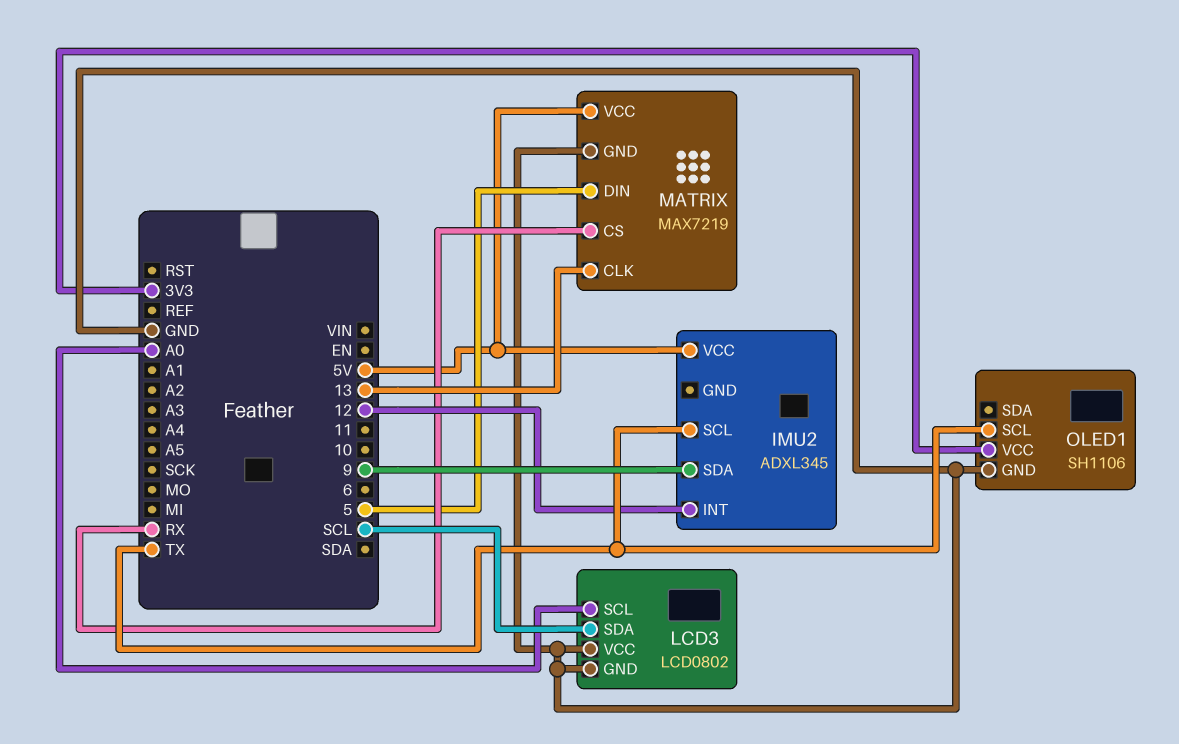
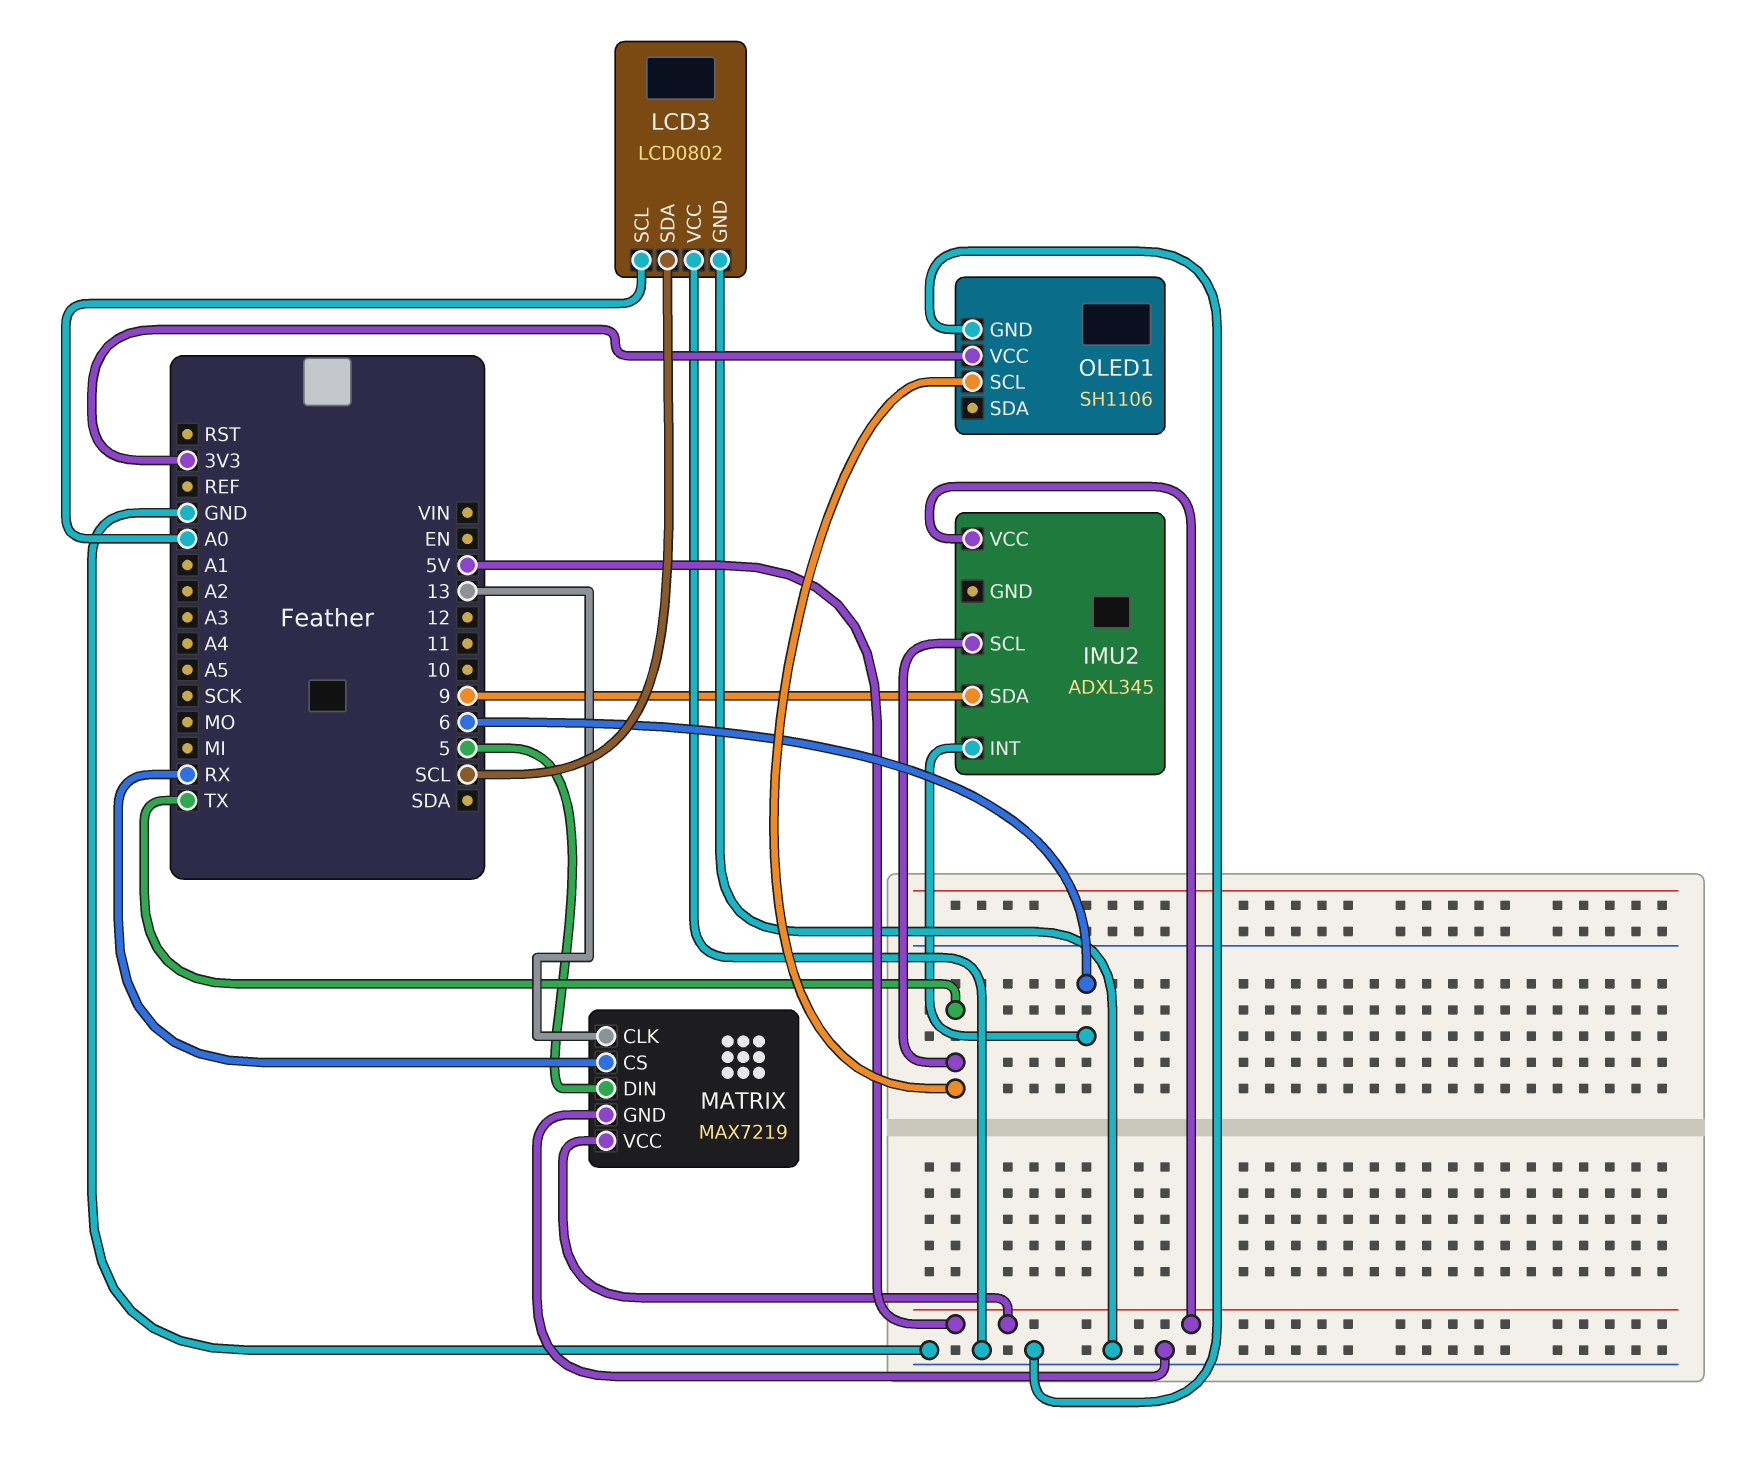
IMU2 pin INT: 12 -> 6

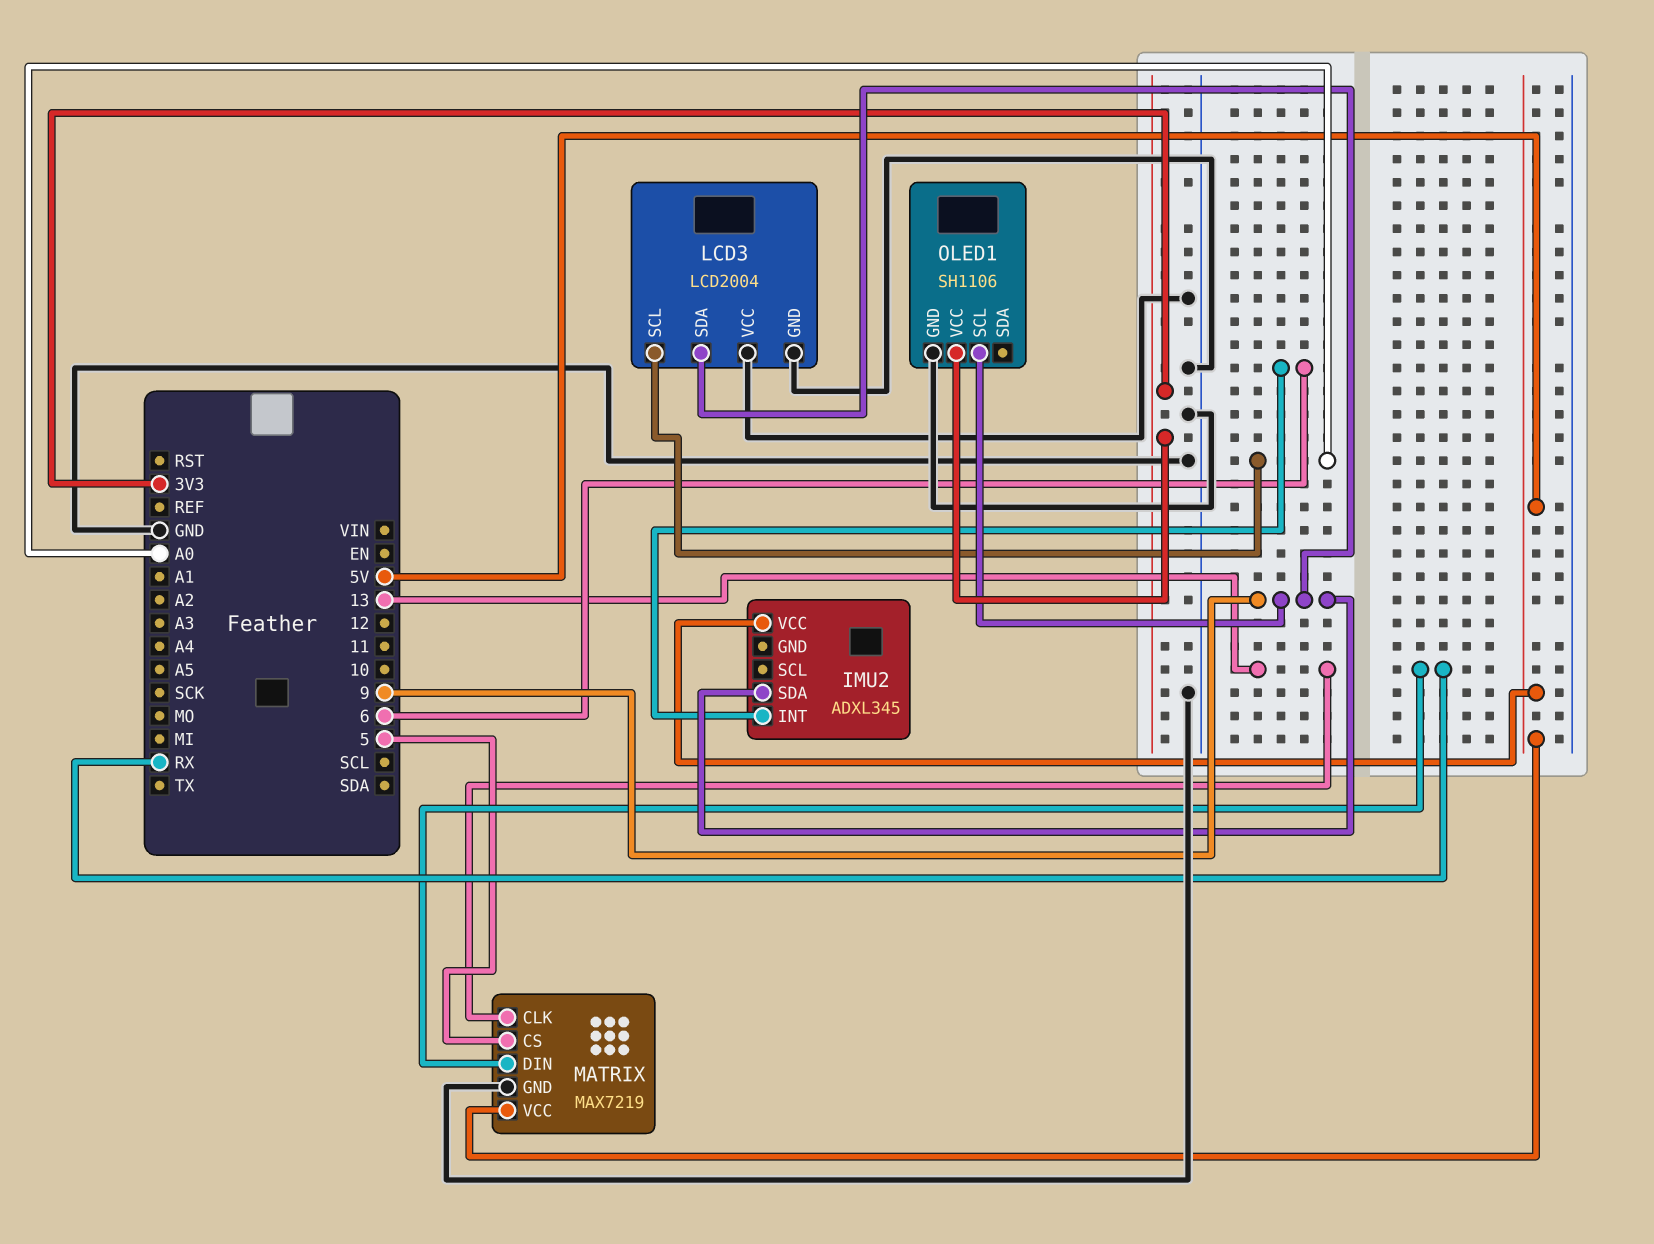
IMU2 pin SCL: TX -> none
LCD3: LCD0802 -> LCD2004
LCD3 pin SDA: SCL -> 9
MATRIX pin CS: RX -> 5
MATRIX pin DIN: 5 -> RX
OLED1 pin SCL: TX -> 9

